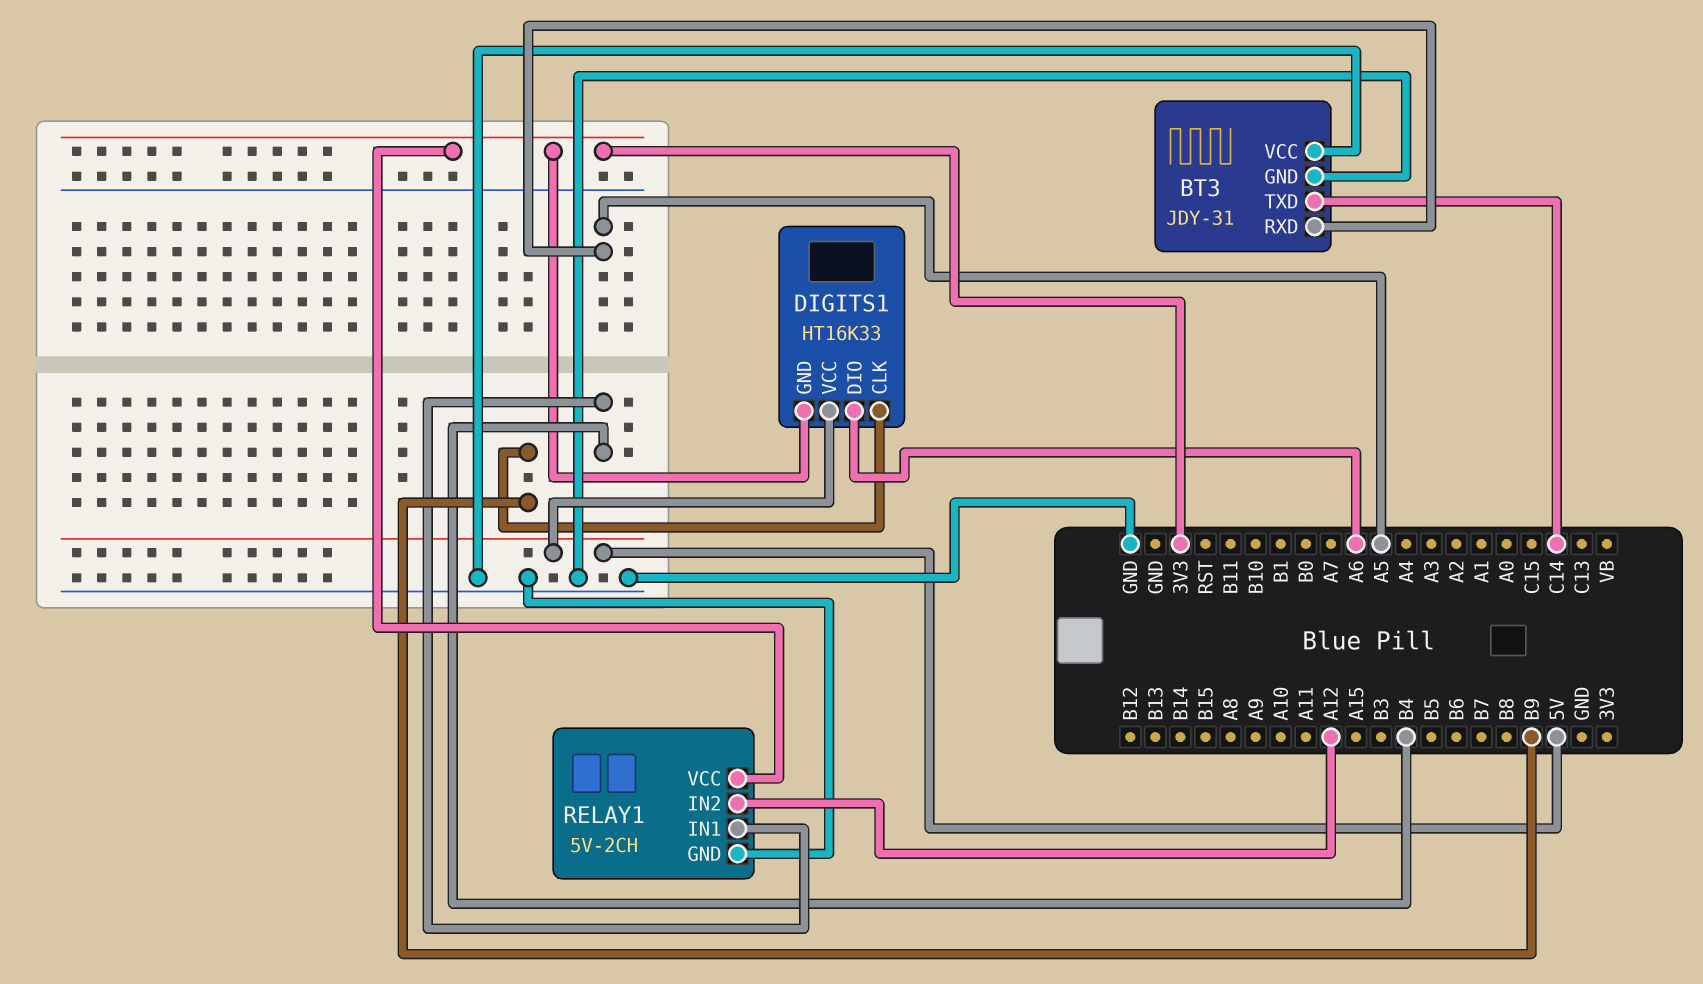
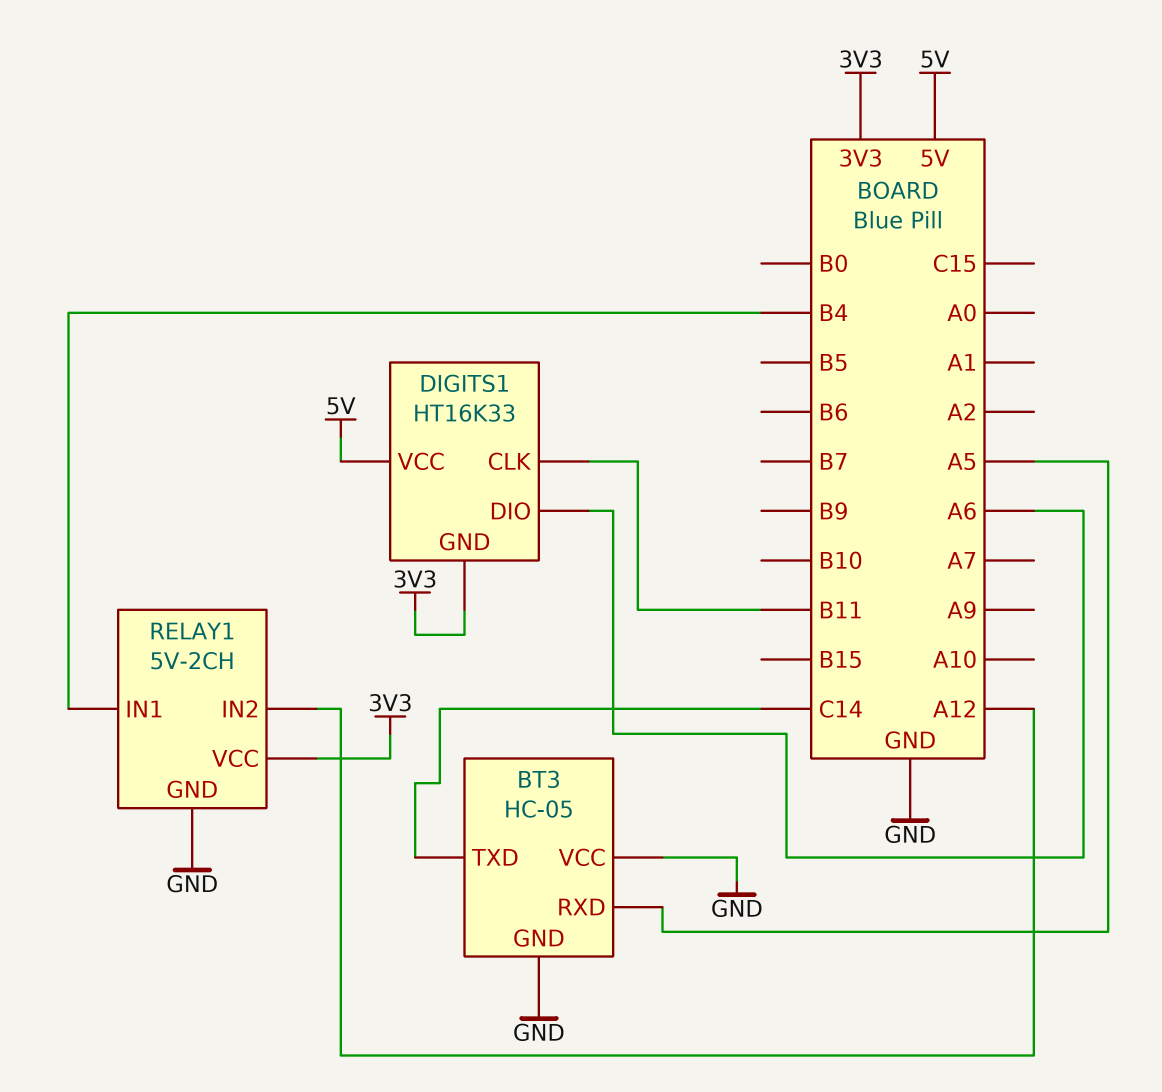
BT3: JDY-31 -> HC-05
DIGITS1 pin CLK: B9 -> B11

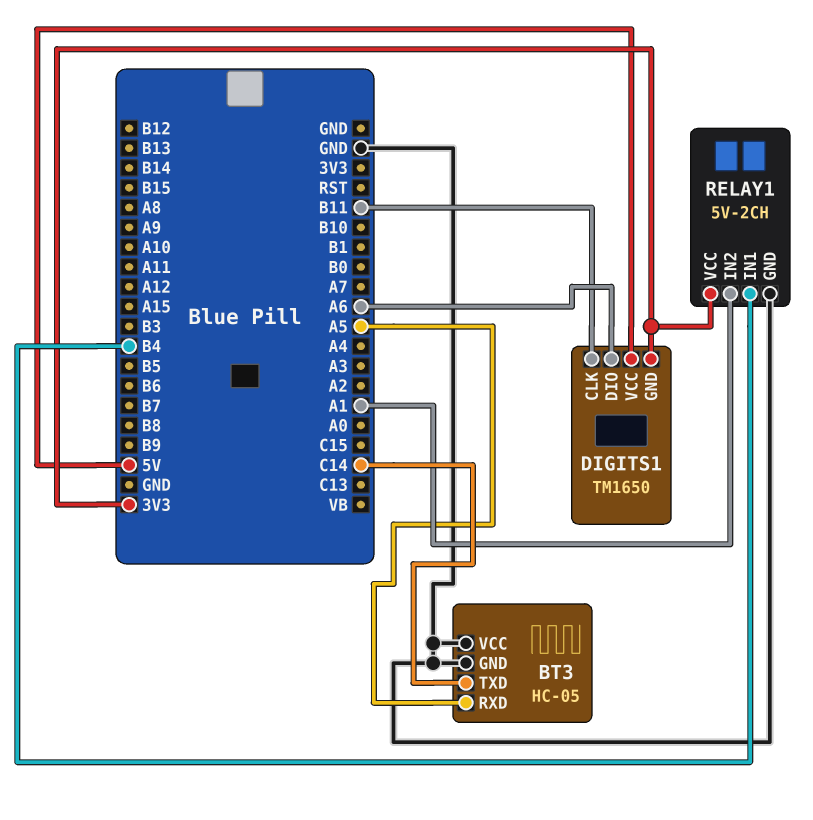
DIGITS1: HT16K33 -> TM1650
RELAY1 pin IN2: A12 -> A1

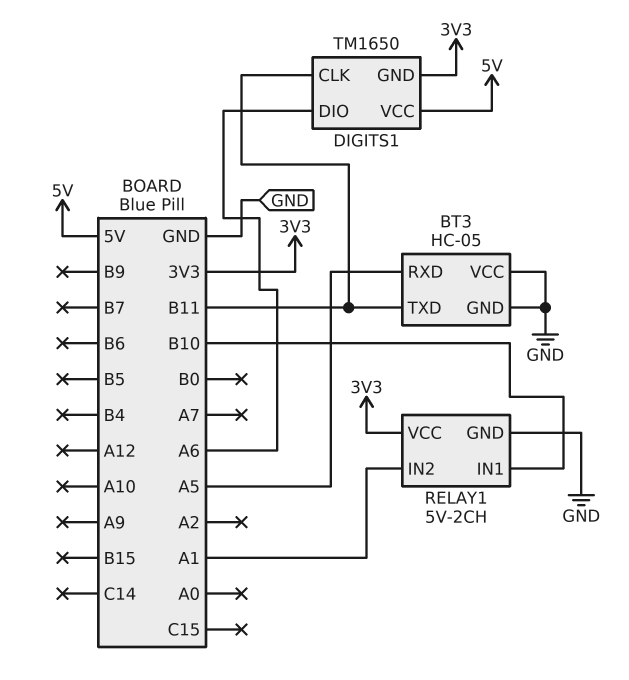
BT3 pin TXD: C14 -> B11
RELAY1 pin IN1: B4 -> B10

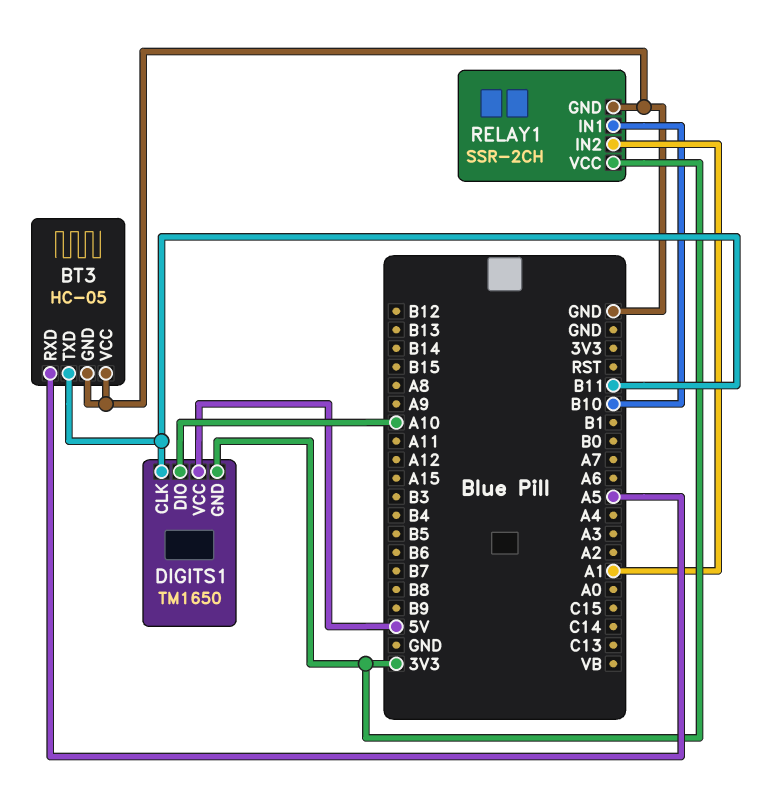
DIGITS1 pin DIO: A6 -> A10
RELAY1: 5V-2CH -> SSR-2CH

